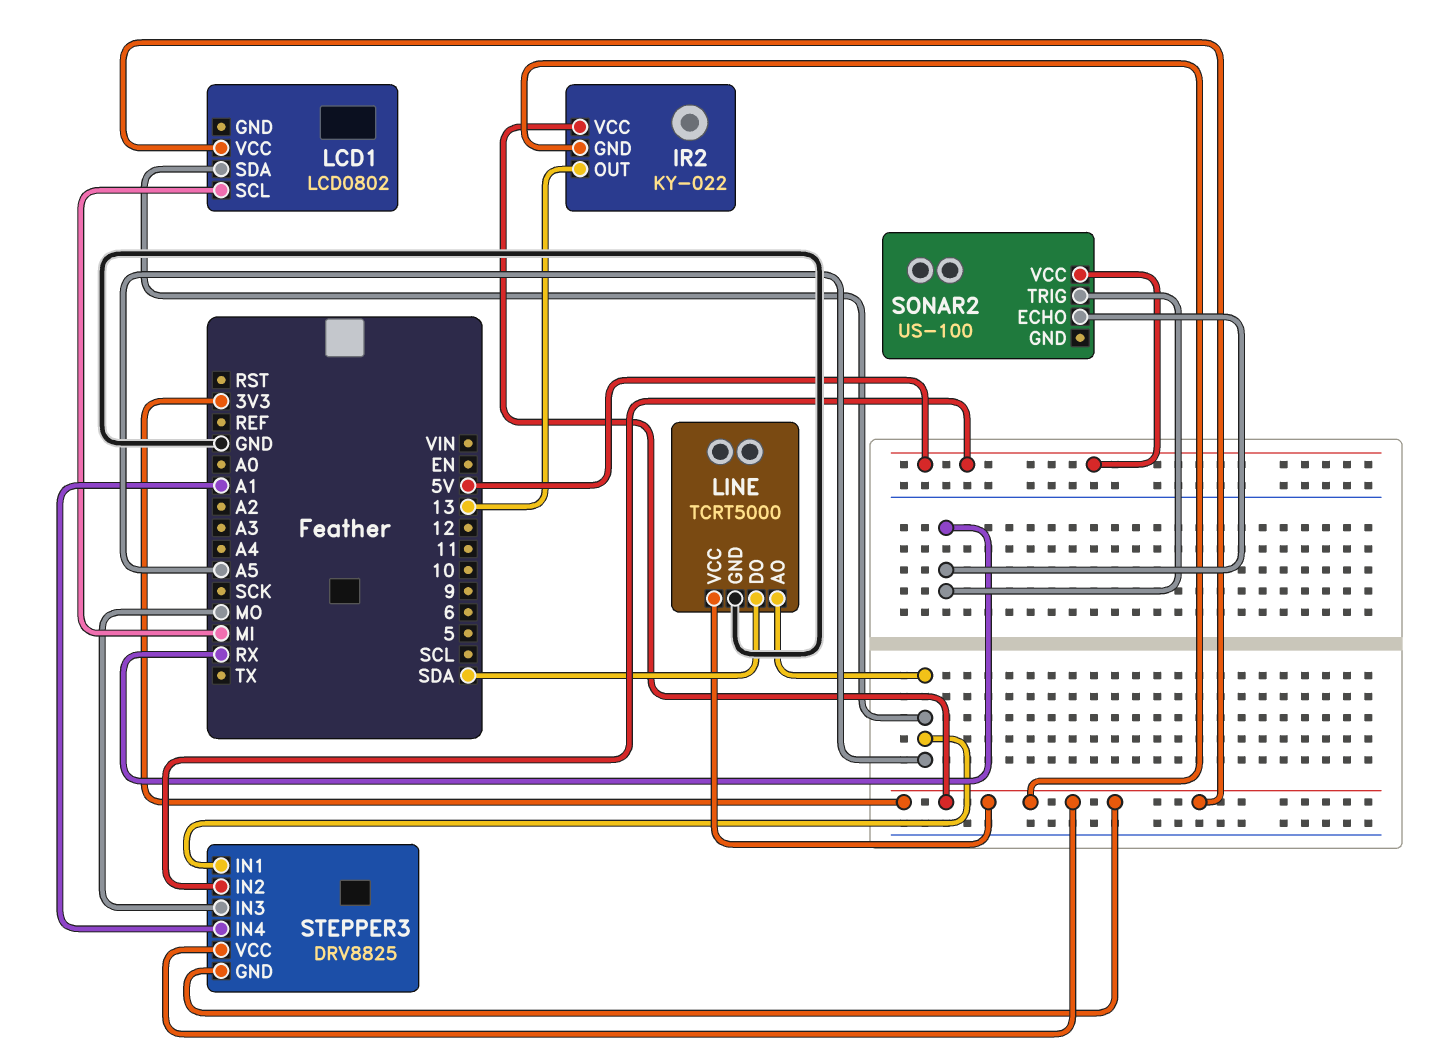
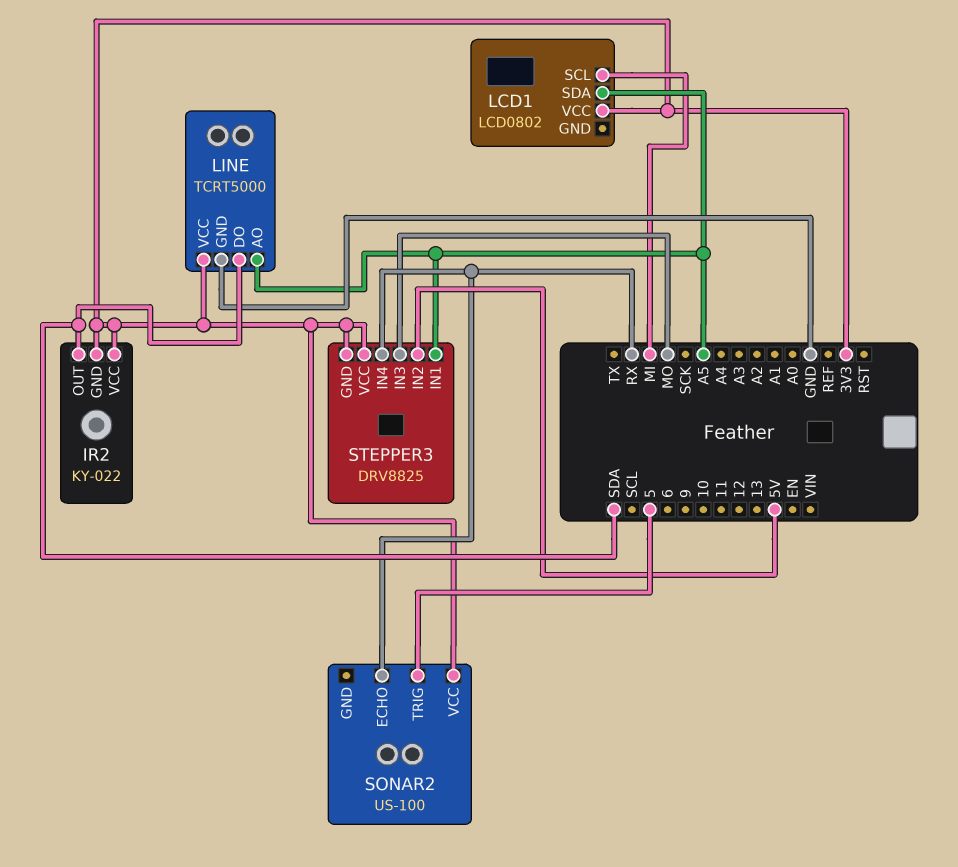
IR2 pin OUT: 13 -> SDA
SONAR2 pin TRIG: RX -> 5
SONAR2 pin VCC: 5V -> 3V3
STEPPER3 pin IN4: A1 -> RX

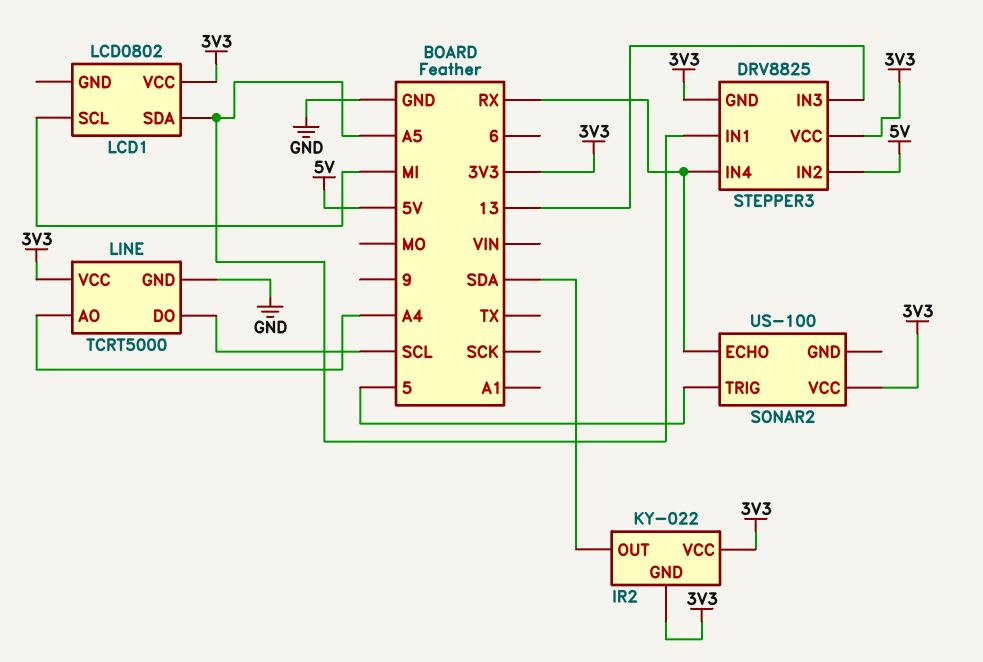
LINE pin AO: A5 -> A4
LINE pin DO: SDA -> SCL
STEPPER3 pin IN3: MO -> 13

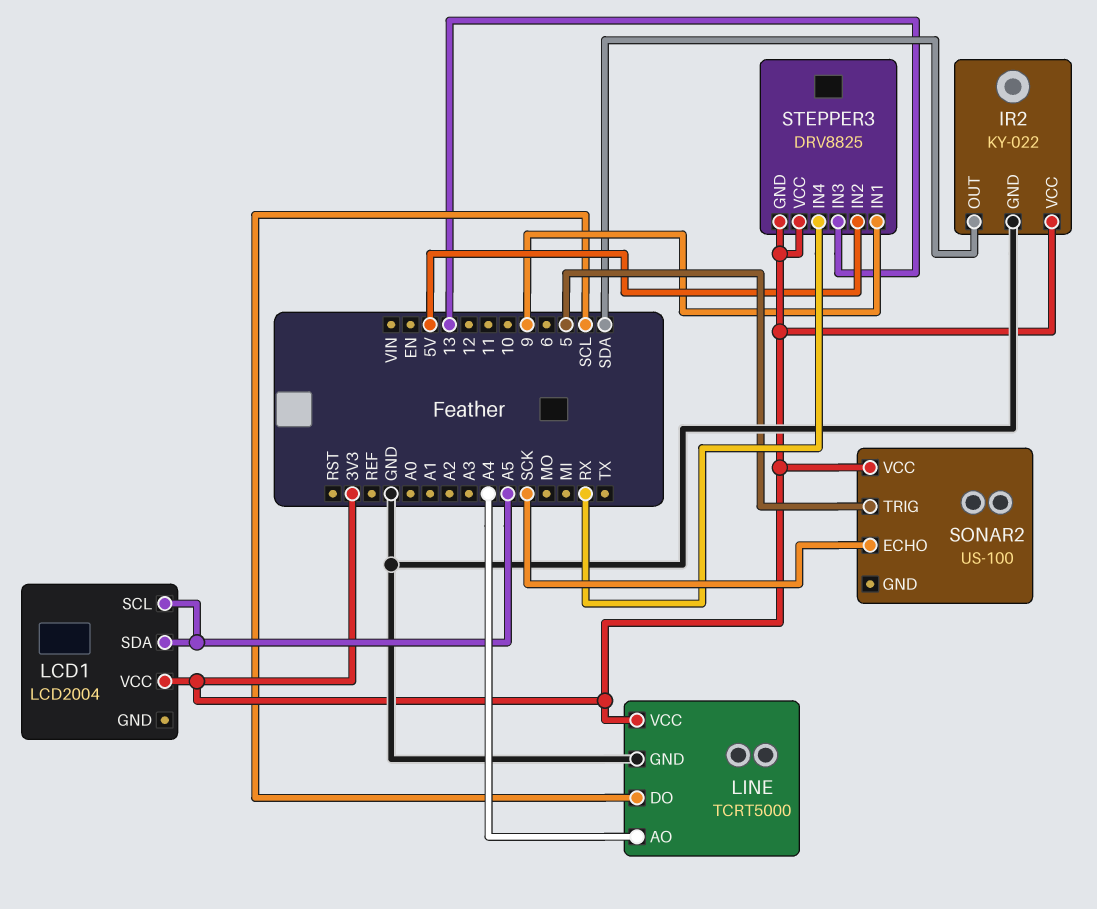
IR2 pin GND: 3V3 -> GND
LCD1: LCD0802 -> LCD2004
LCD1 pin SCL: MI -> A5
SONAR2 pin ECHO: RX -> SCK
STEPPER3 pin IN1: A5 -> 9

